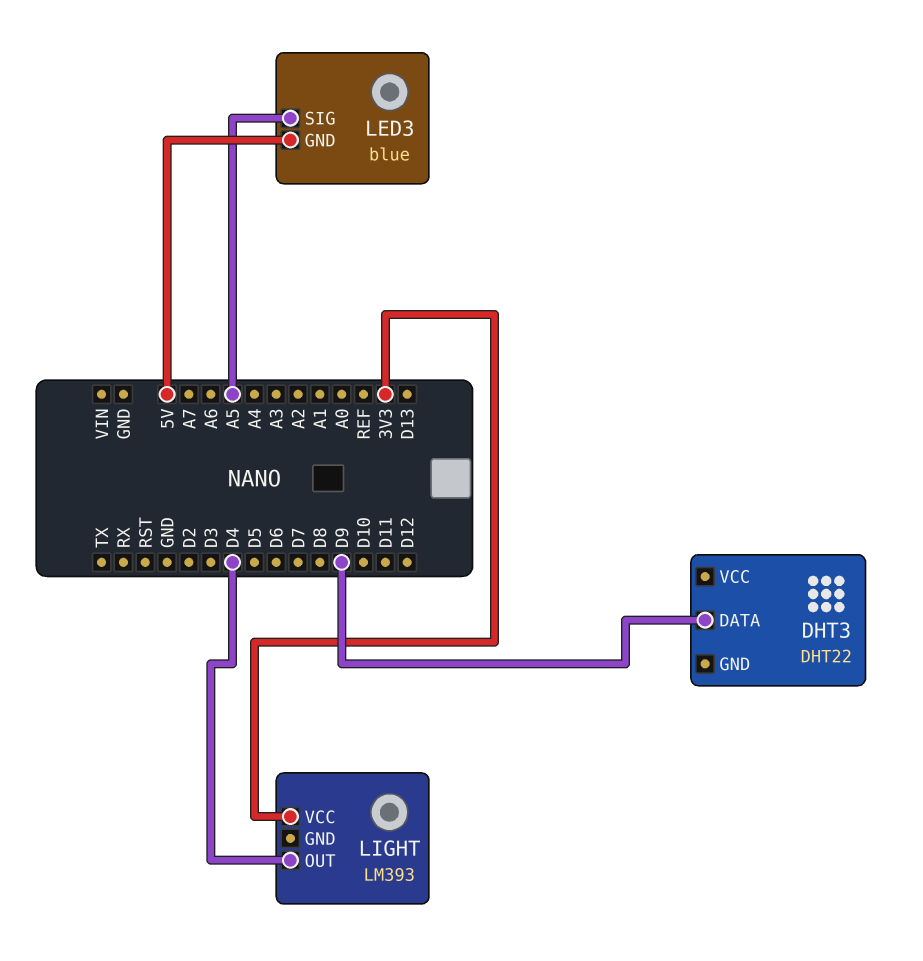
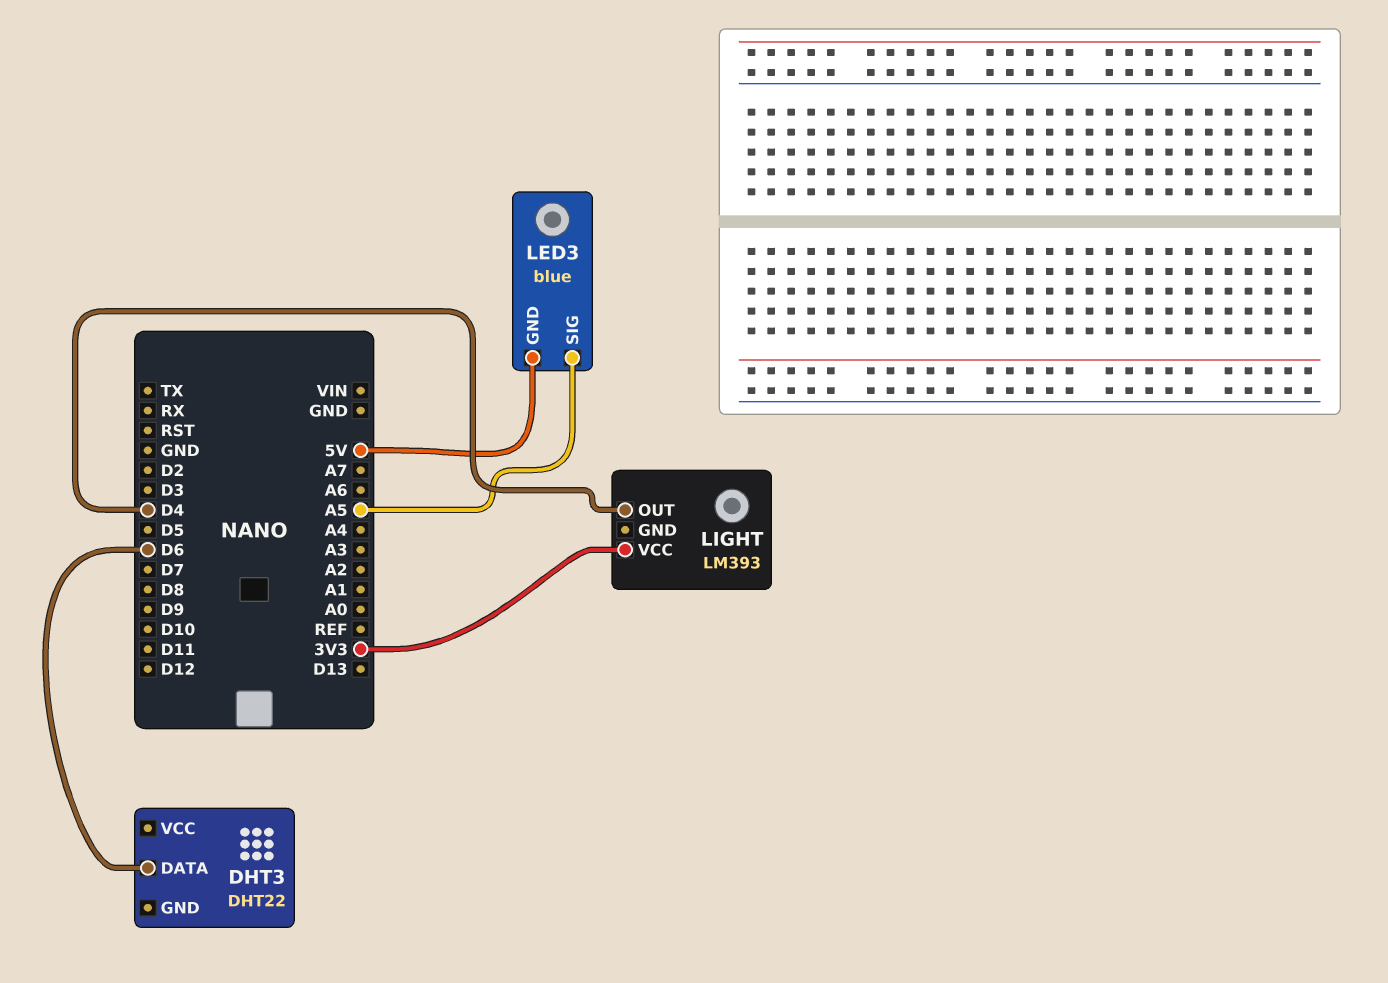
DHT3 pin DATA: D9 -> D6

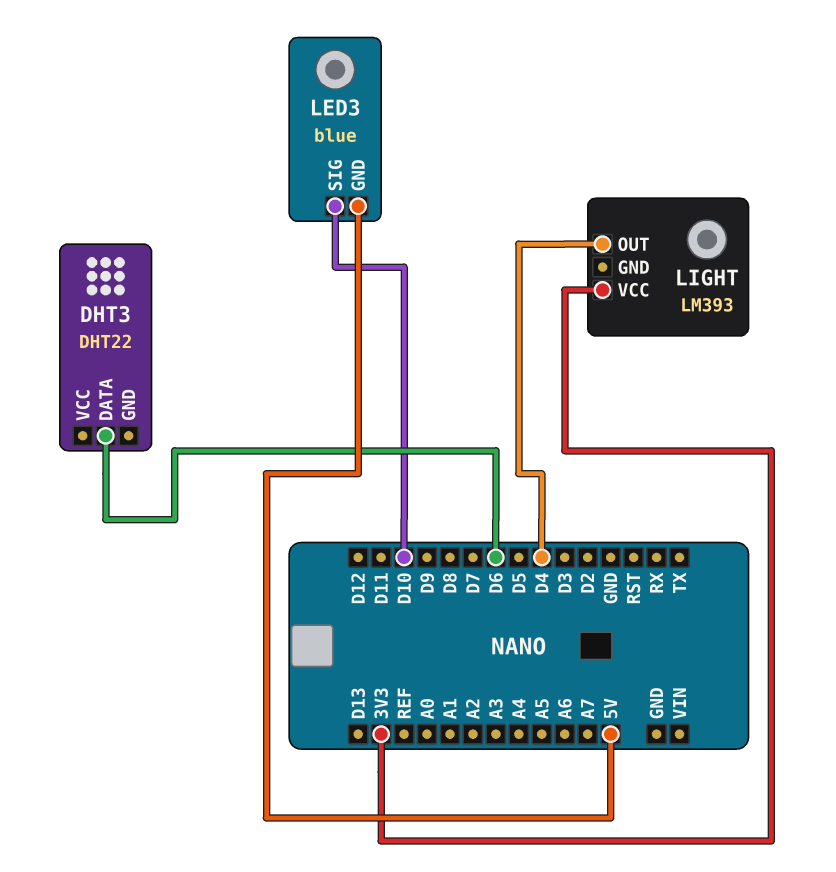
LED3 pin SIG: A5 -> D10

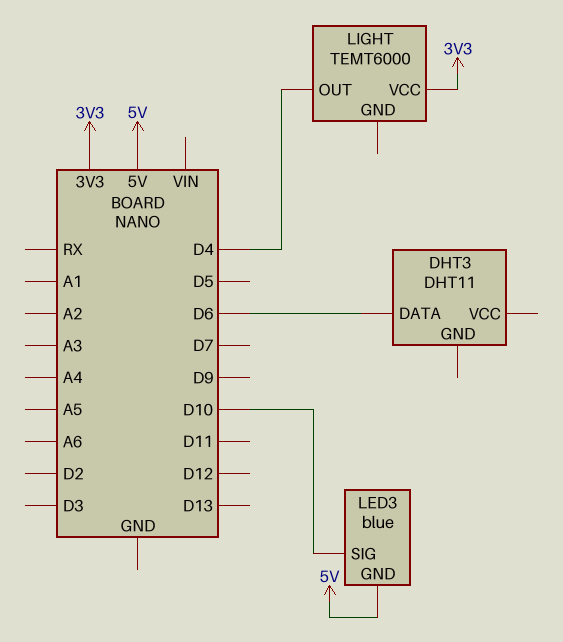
DHT3: DHT22 -> DHT11
LIGHT: LM393 -> TEMT6000

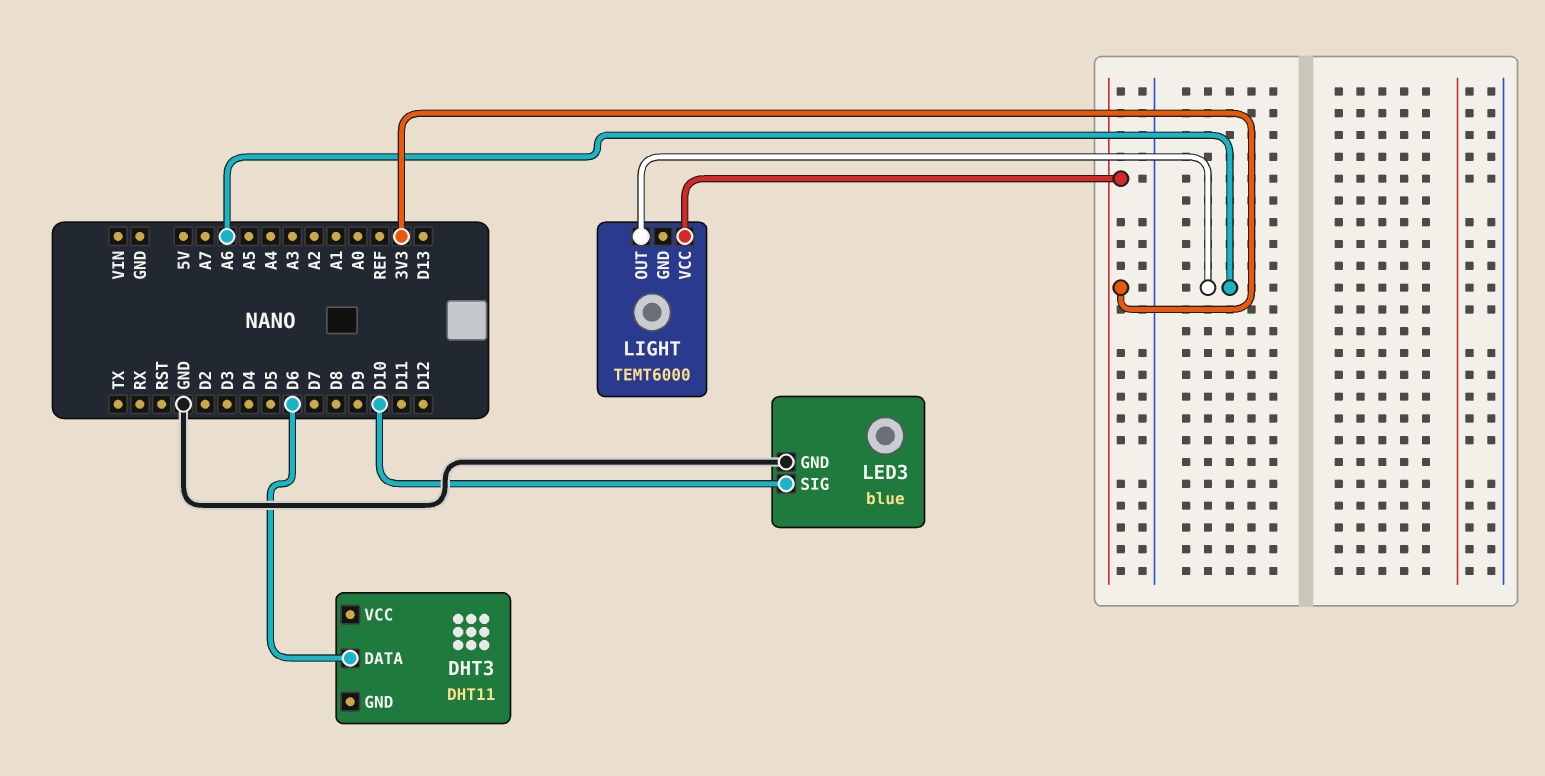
LED3 pin GND: 5V -> GND
LIGHT pin OUT: D4 -> A6

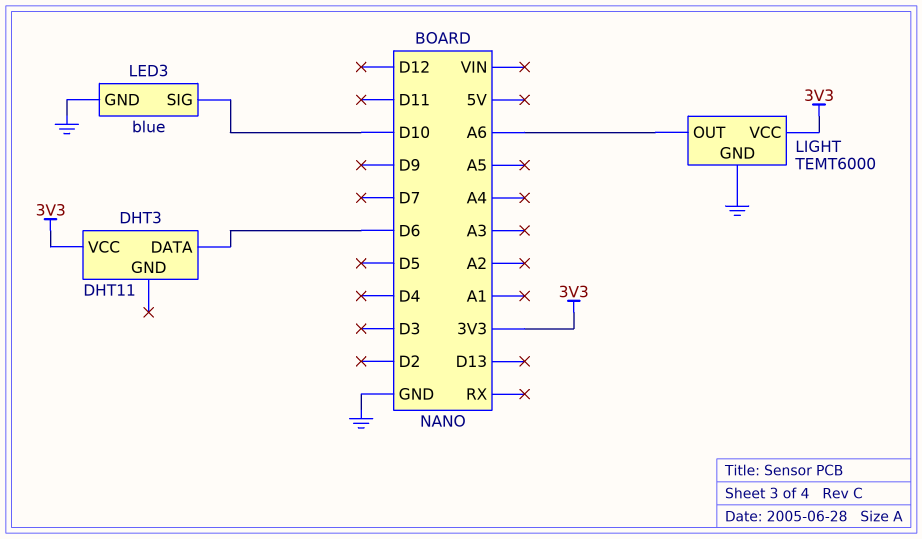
DHT3 pin VCC: none -> 3V3
LIGHT pin GND: none -> GND

